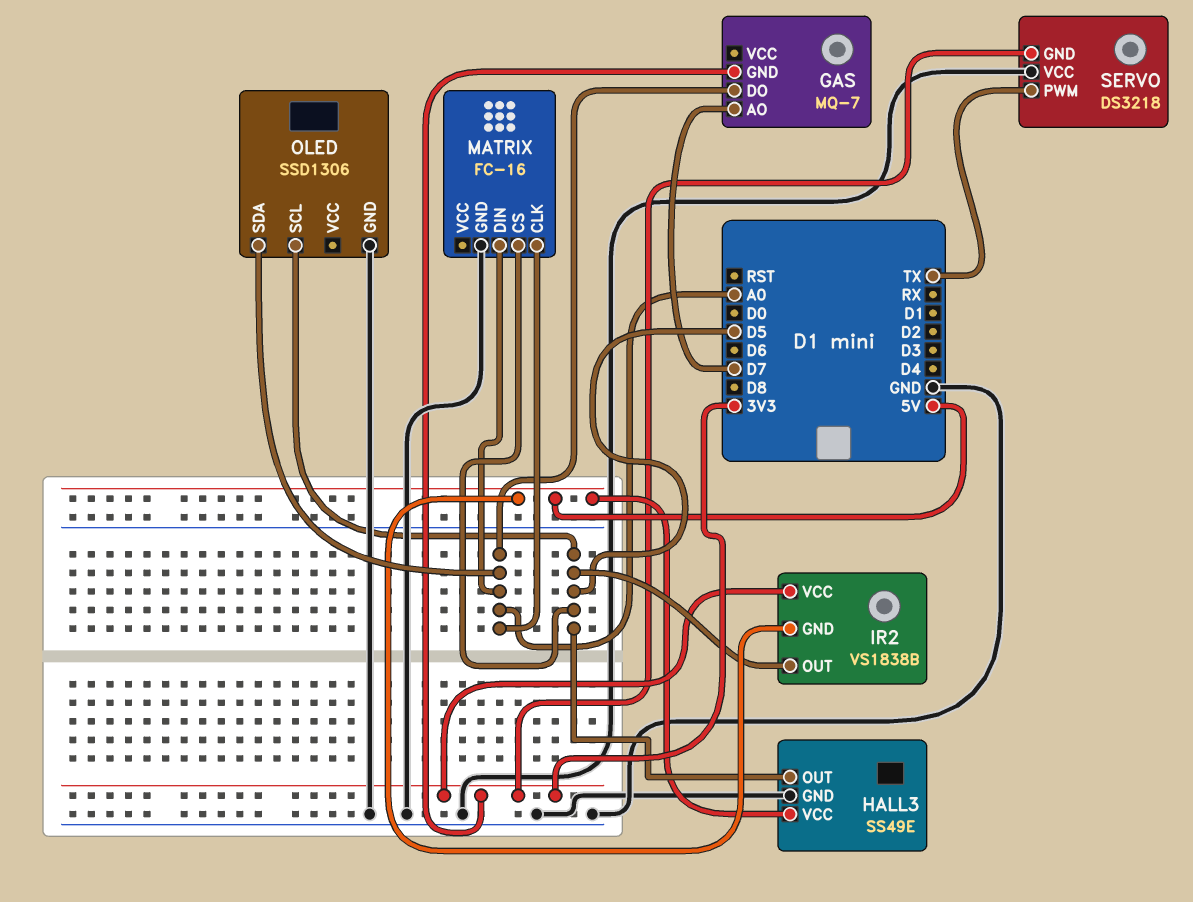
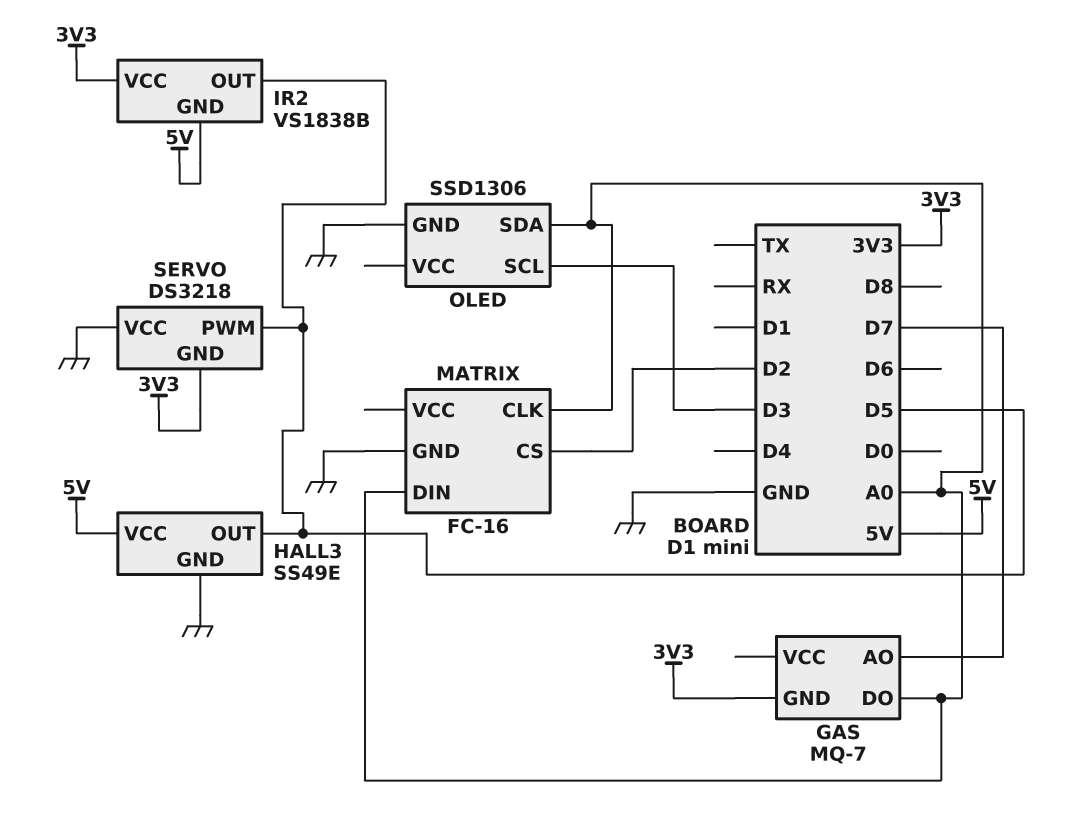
MATRIX pin CS: D5 -> D2
OLED pin SCL: D5 -> D3
SERVO pin PWM: TX -> D5

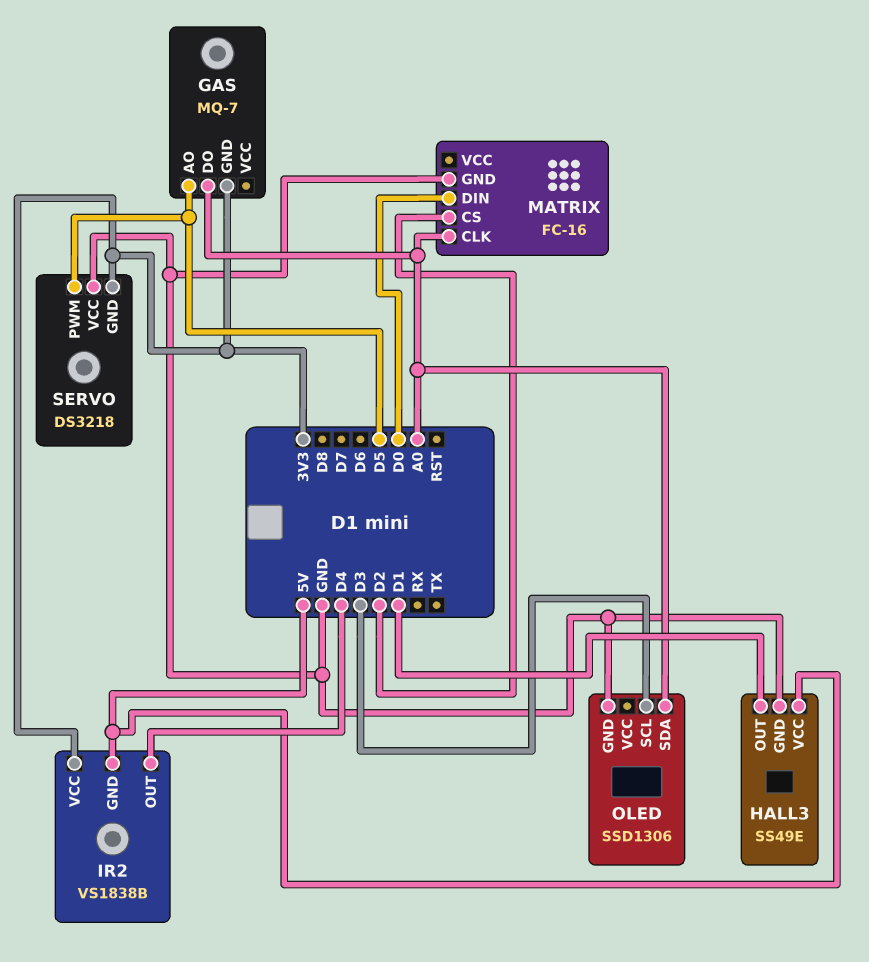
GAS pin AO: D7 -> D5
HALL3 pin OUT: D5 -> D1
IR2 pin OUT: D5 -> D4
MATRIX pin DIN: A0 -> D0

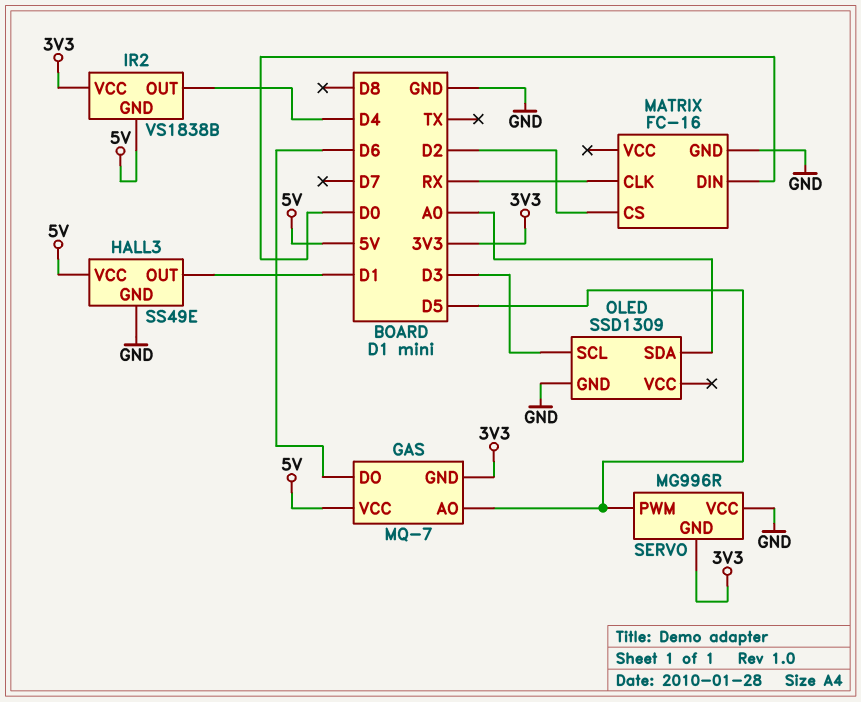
GAS pin DO: A0 -> D6
GAS pin VCC: none -> 5V
MATRIX pin CLK: A0 -> RX
OLED: SSD1306 -> SSD1309
SERVO: DS3218 -> MG996R

